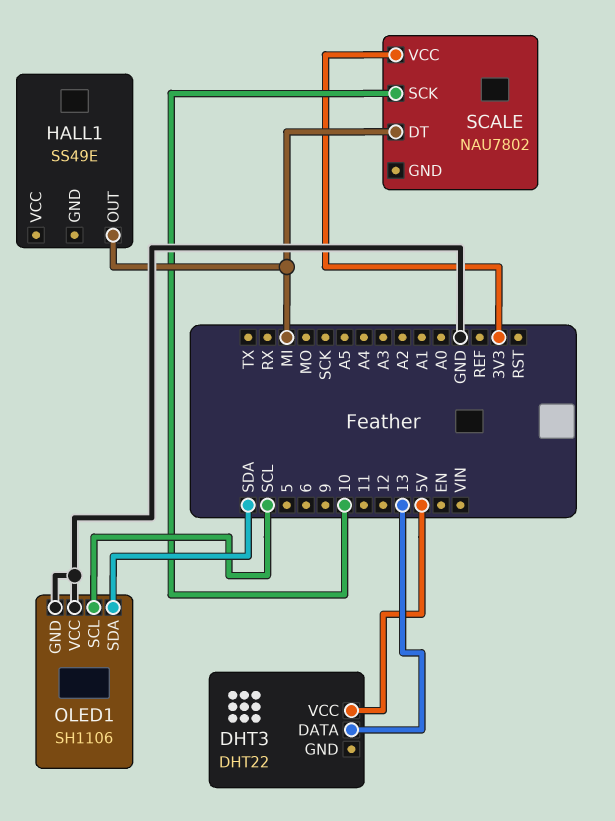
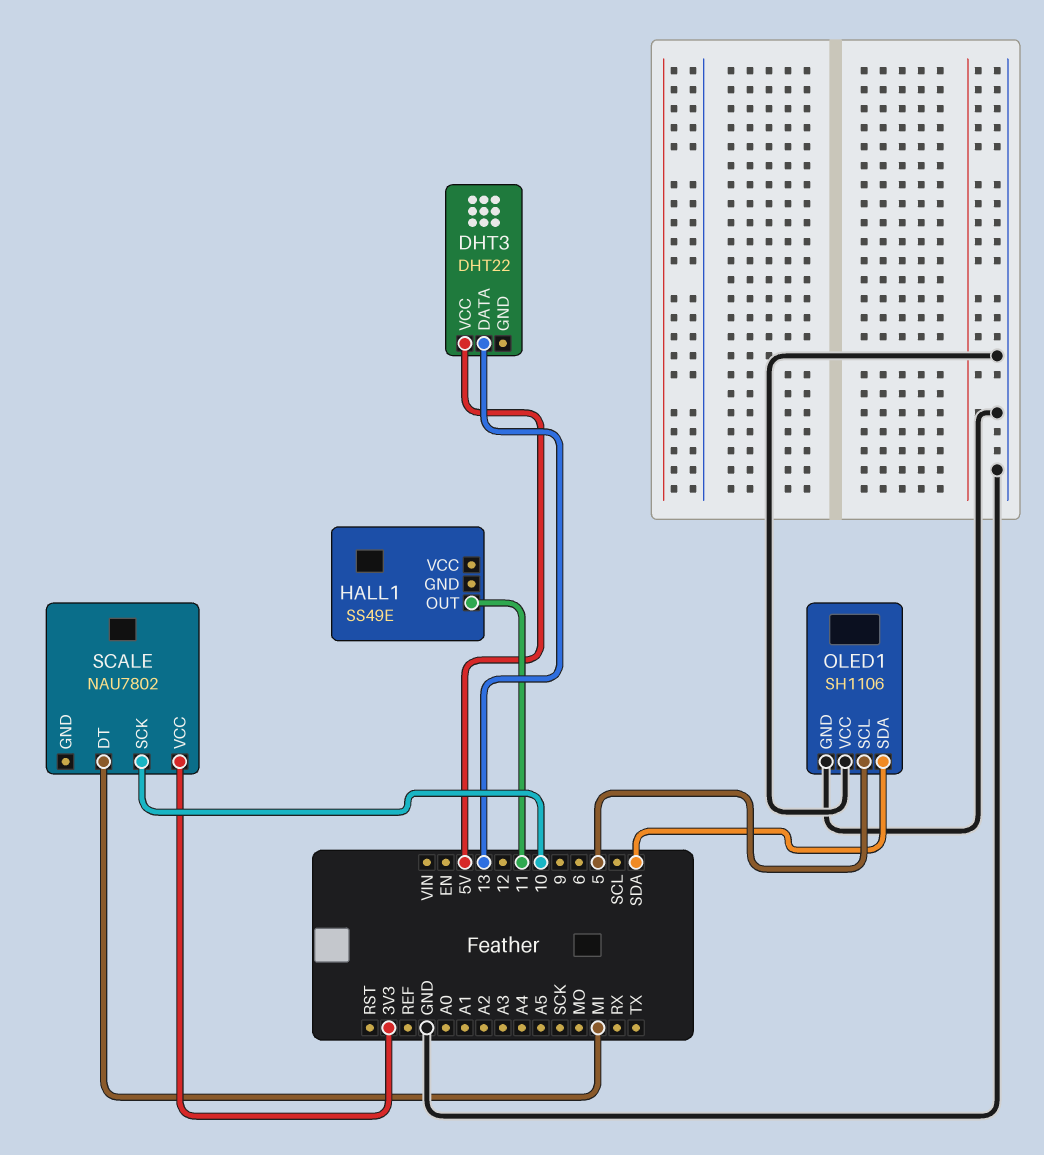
HALL1 pin OUT: MI -> 11
OLED1 pin SCL: SCL -> 5

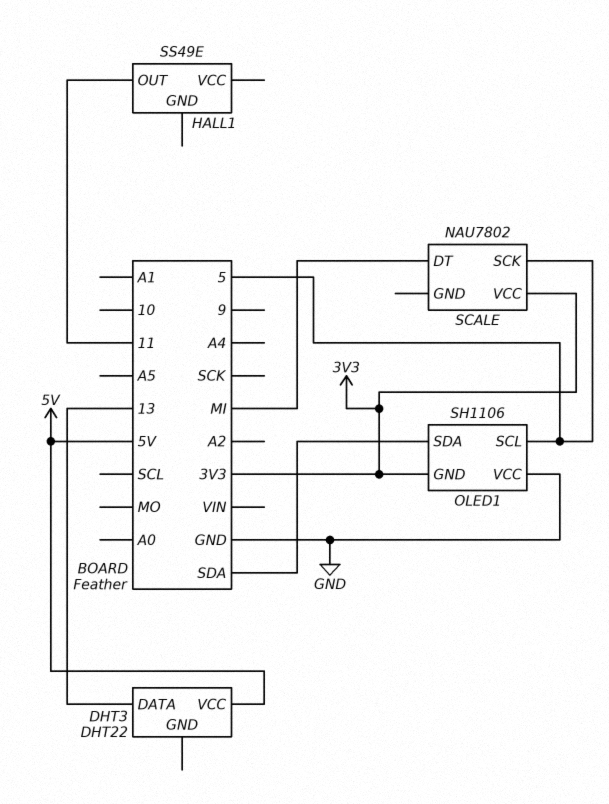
OLED1 pin GND: GND -> 3V3
SCALE pin SCK: 10 -> 5

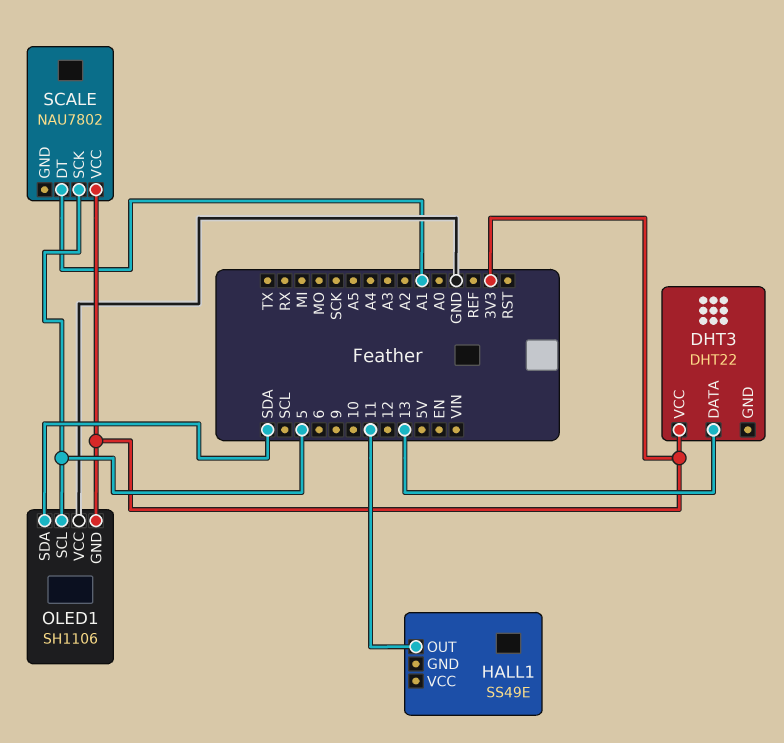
DHT3 pin VCC: 5V -> 3V3
SCALE pin DT: MI -> A1

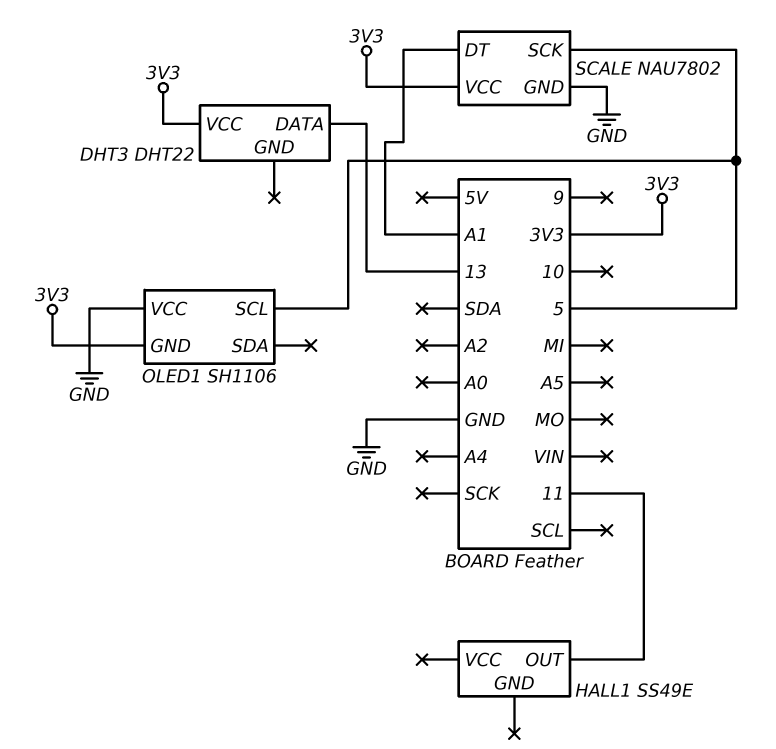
OLED1 pin SDA: SDA -> none
SCALE pin GND: none -> GND

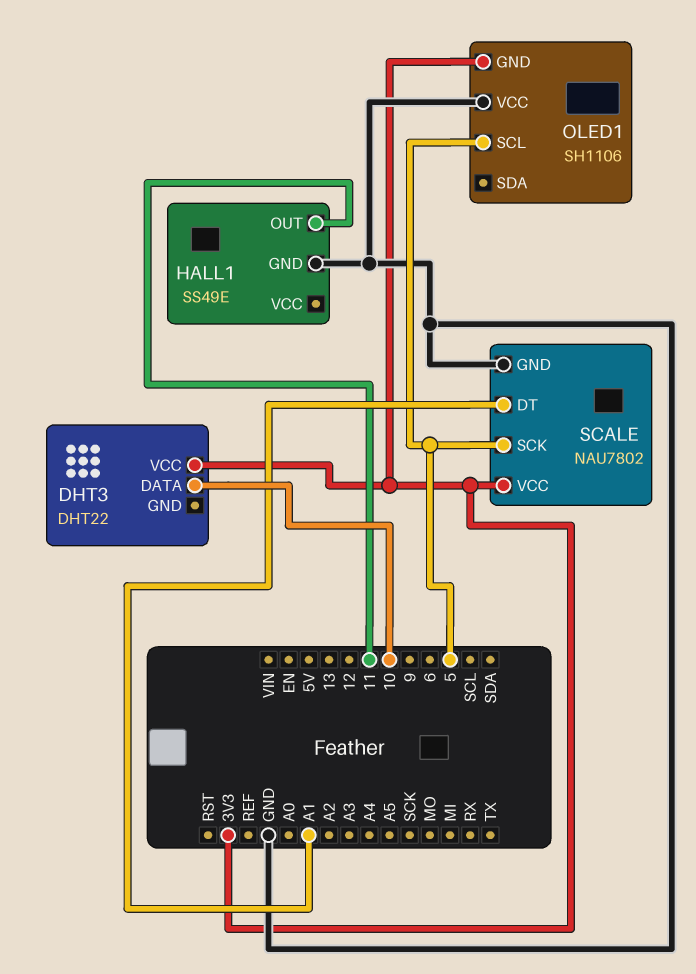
DHT3 pin DATA: 13 -> 10
HALL1 pin GND: none -> GND

